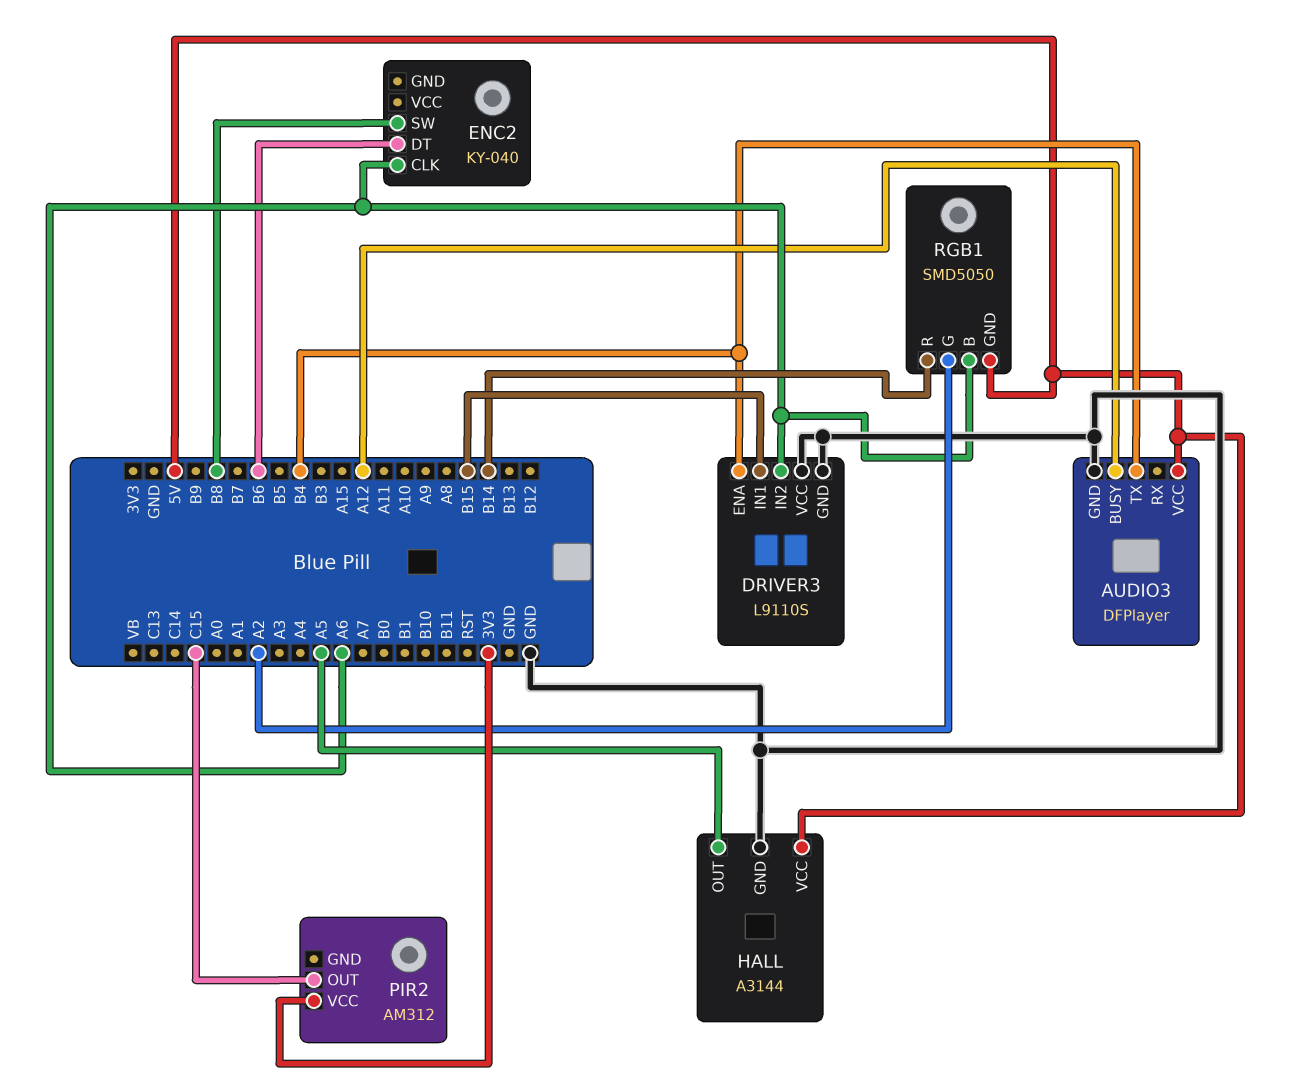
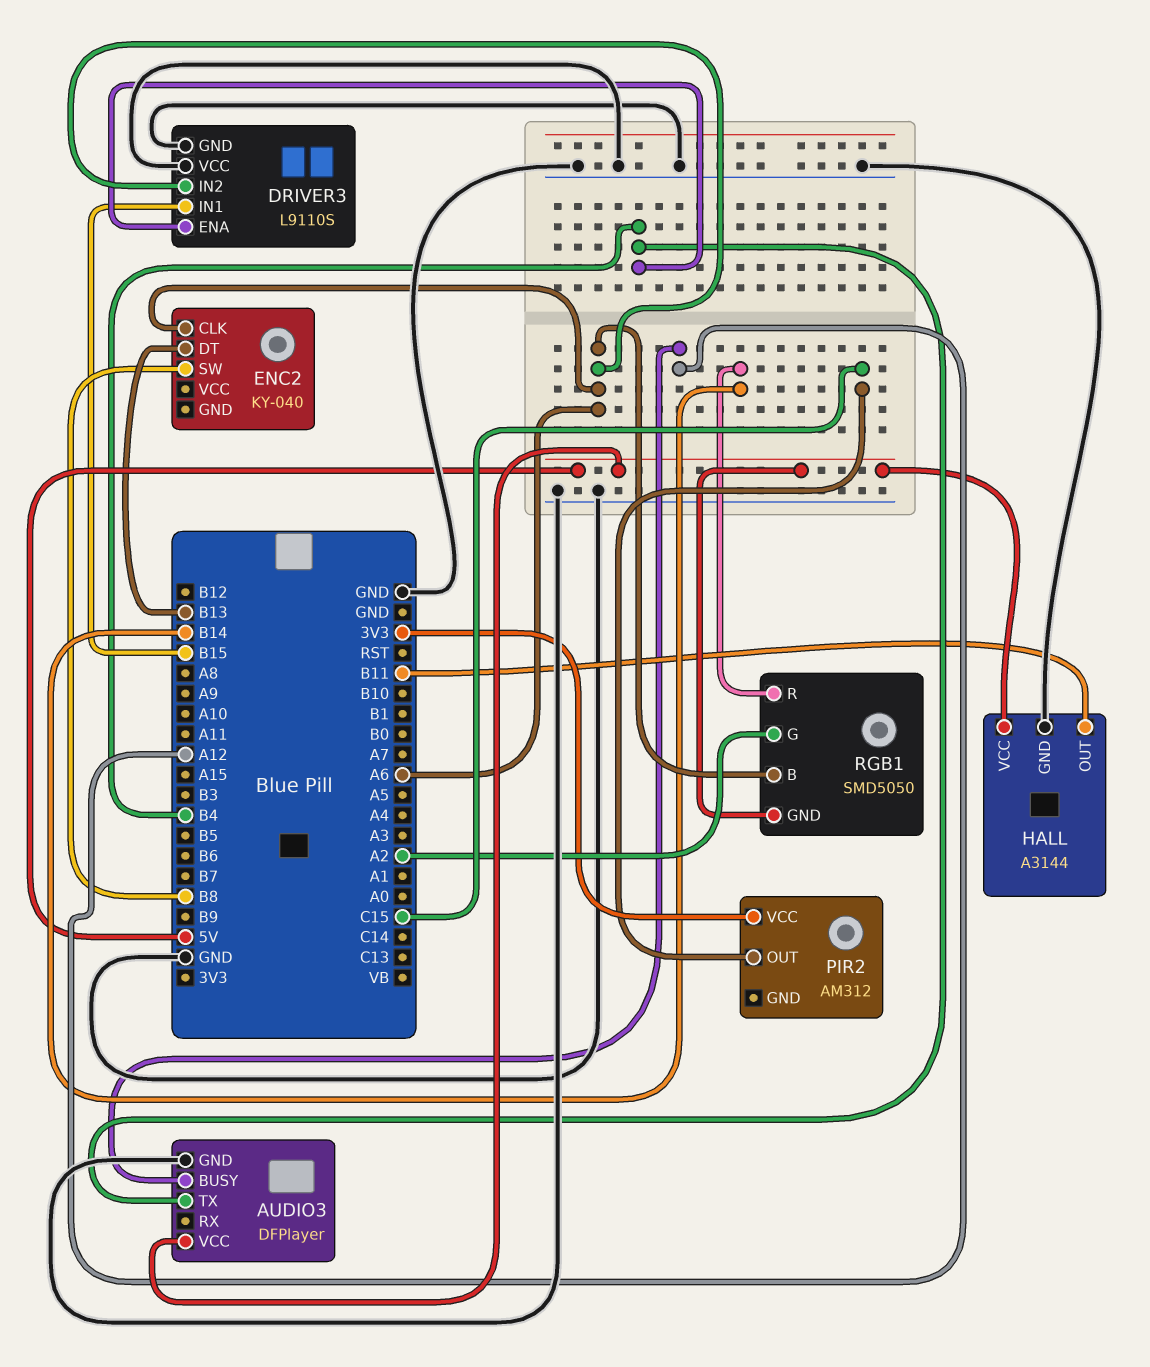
ENC2 pin DT: B6 -> B13
HALL pin OUT: A5 -> B11

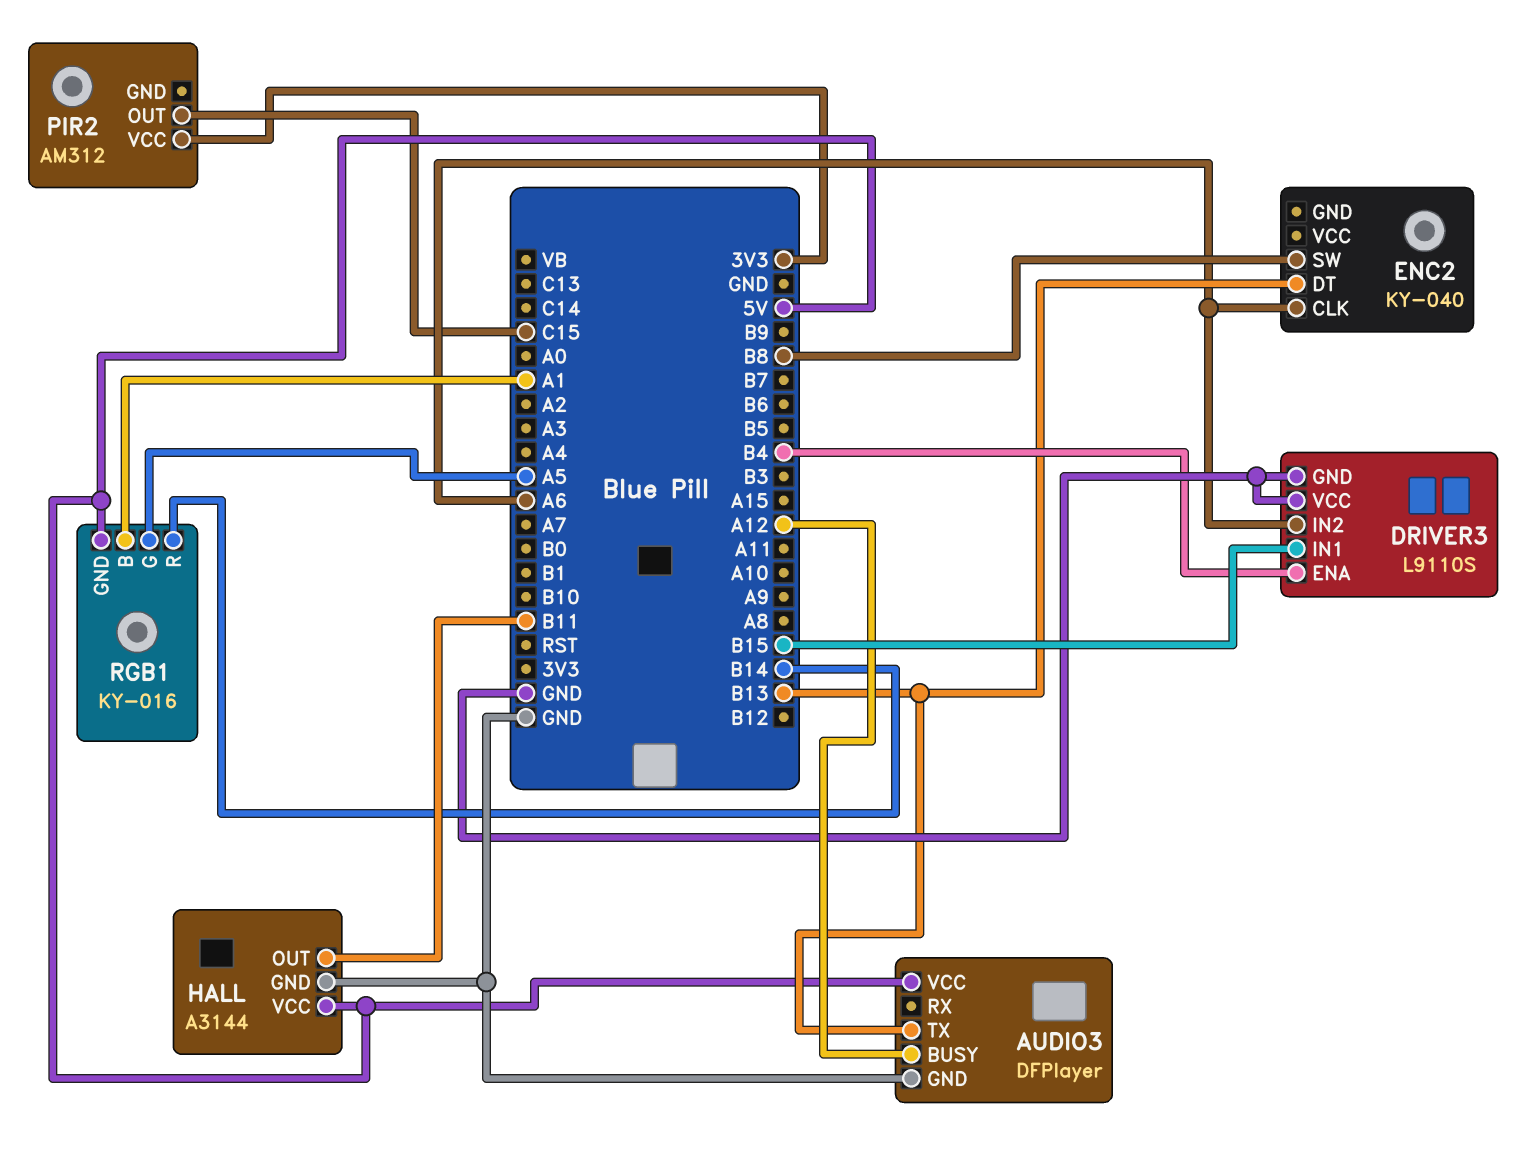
AUDIO3 pin TX: B4 -> B13
RGB1: SMD5050 -> KY-016
RGB1 pin B: A6 -> A1
RGB1 pin G: A2 -> A5

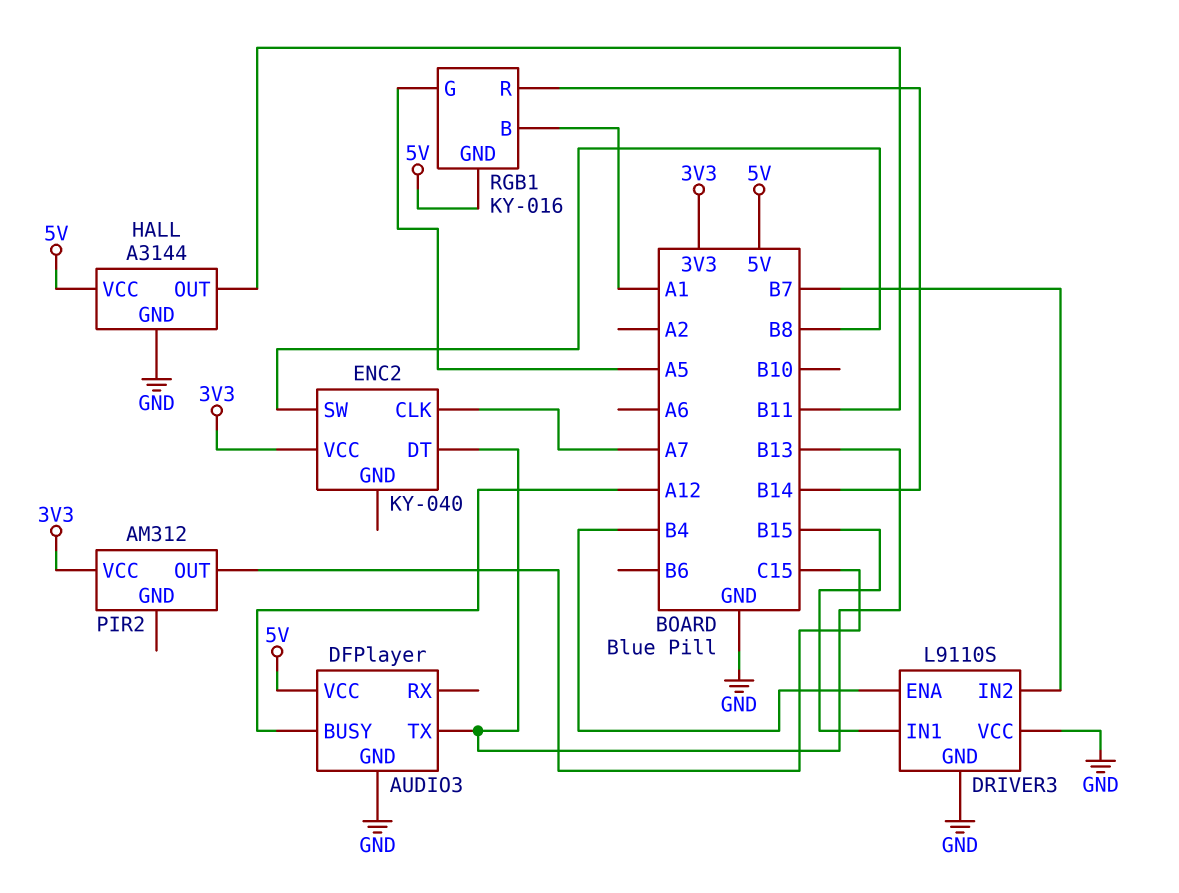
DRIVER3 pin IN2: A6 -> B7
ENC2 pin CLK: A6 -> A7
ENC2 pin VCC: none -> 3V3

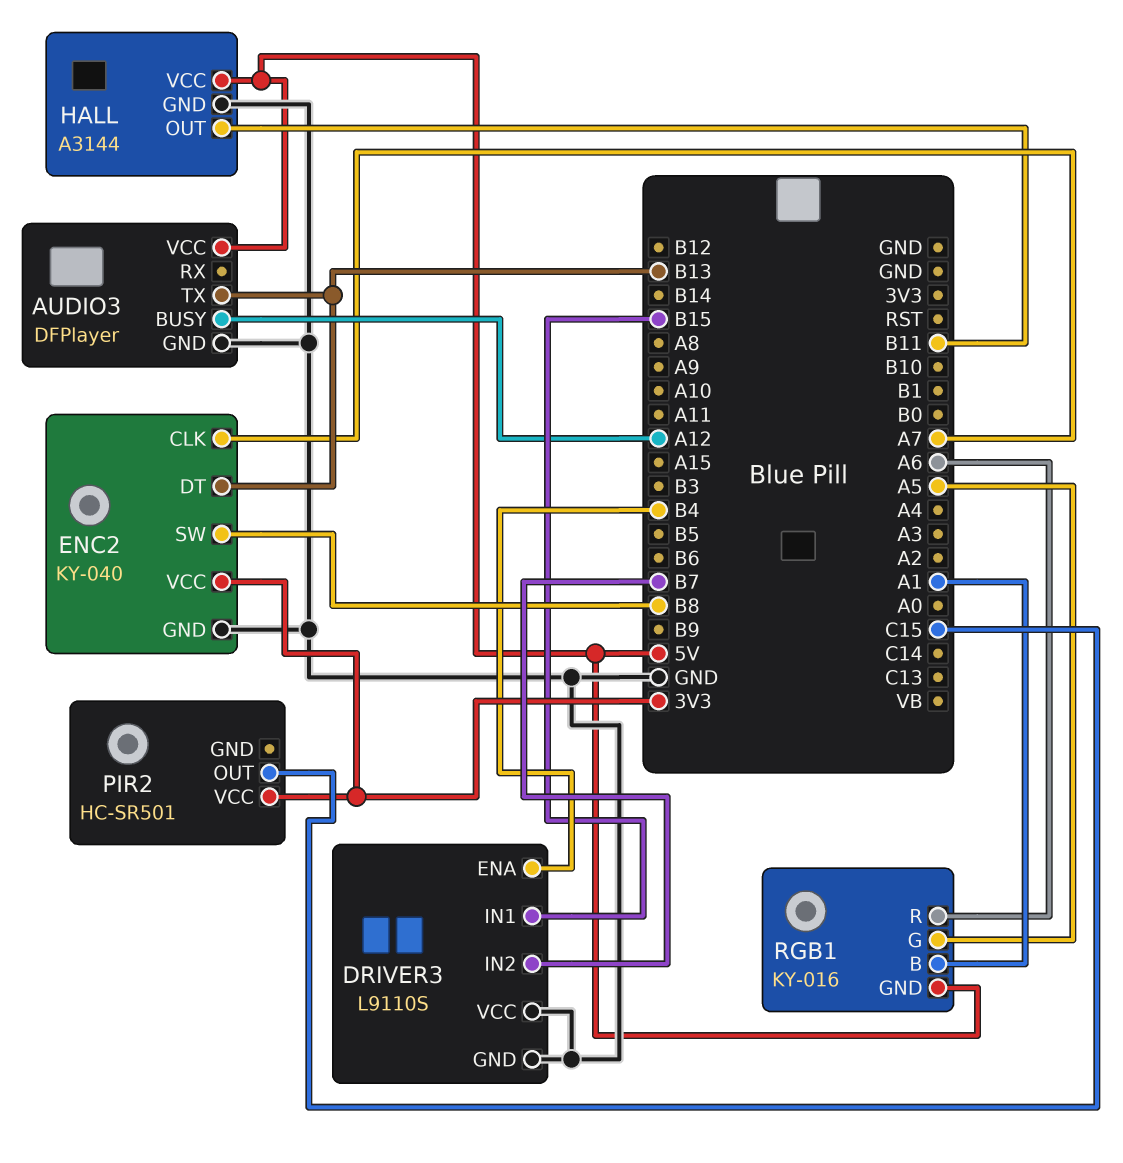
ENC2 pin GND: none -> GND
PIR2: AM312 -> HC-SR501
RGB1 pin R: B14 -> A6

